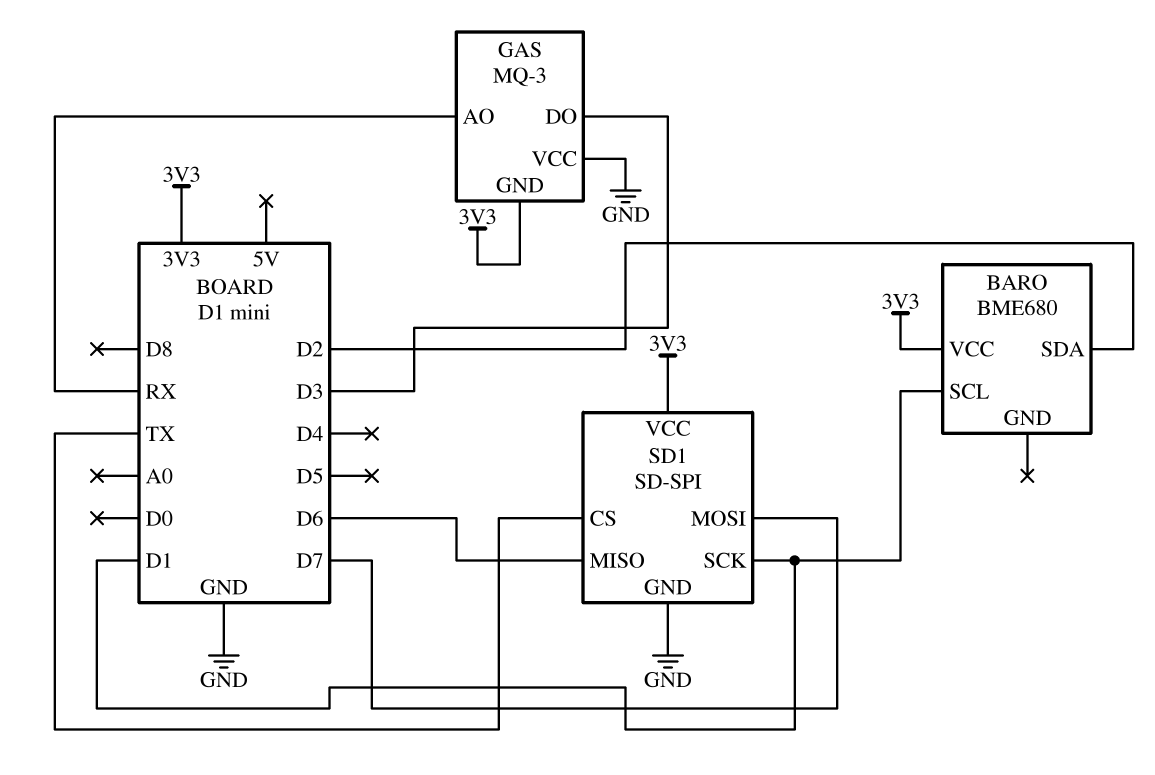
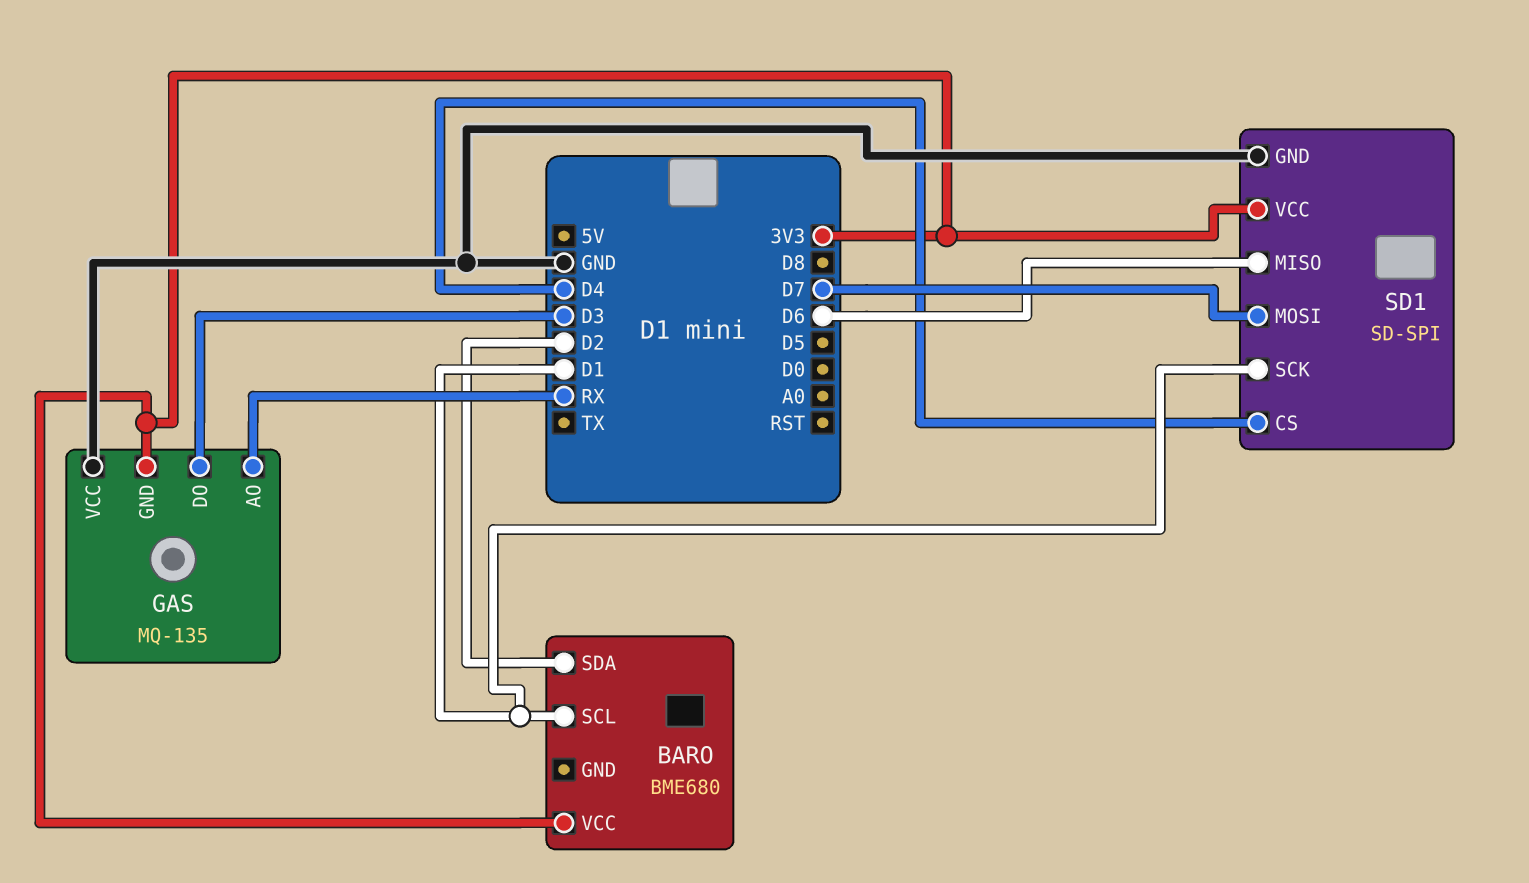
GAS: MQ-3 -> MQ-135
SD1 pin CS: TX -> D4

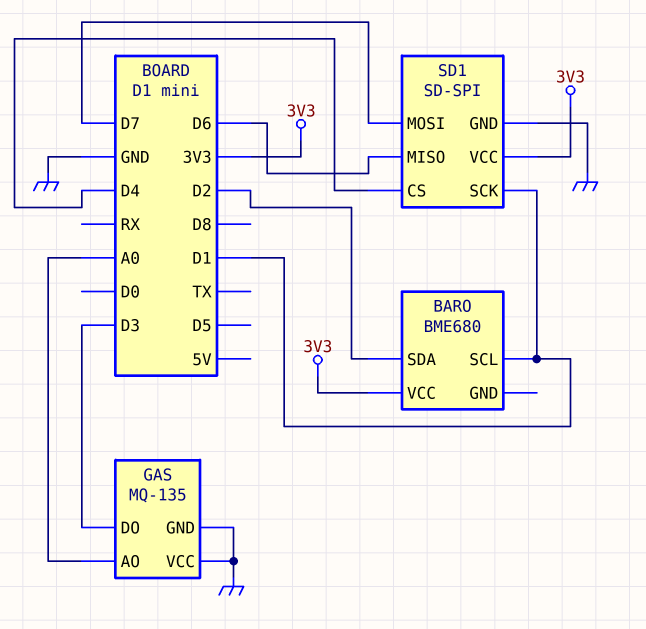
GAS pin AO: RX -> A0
GAS pin GND: 3V3 -> GND

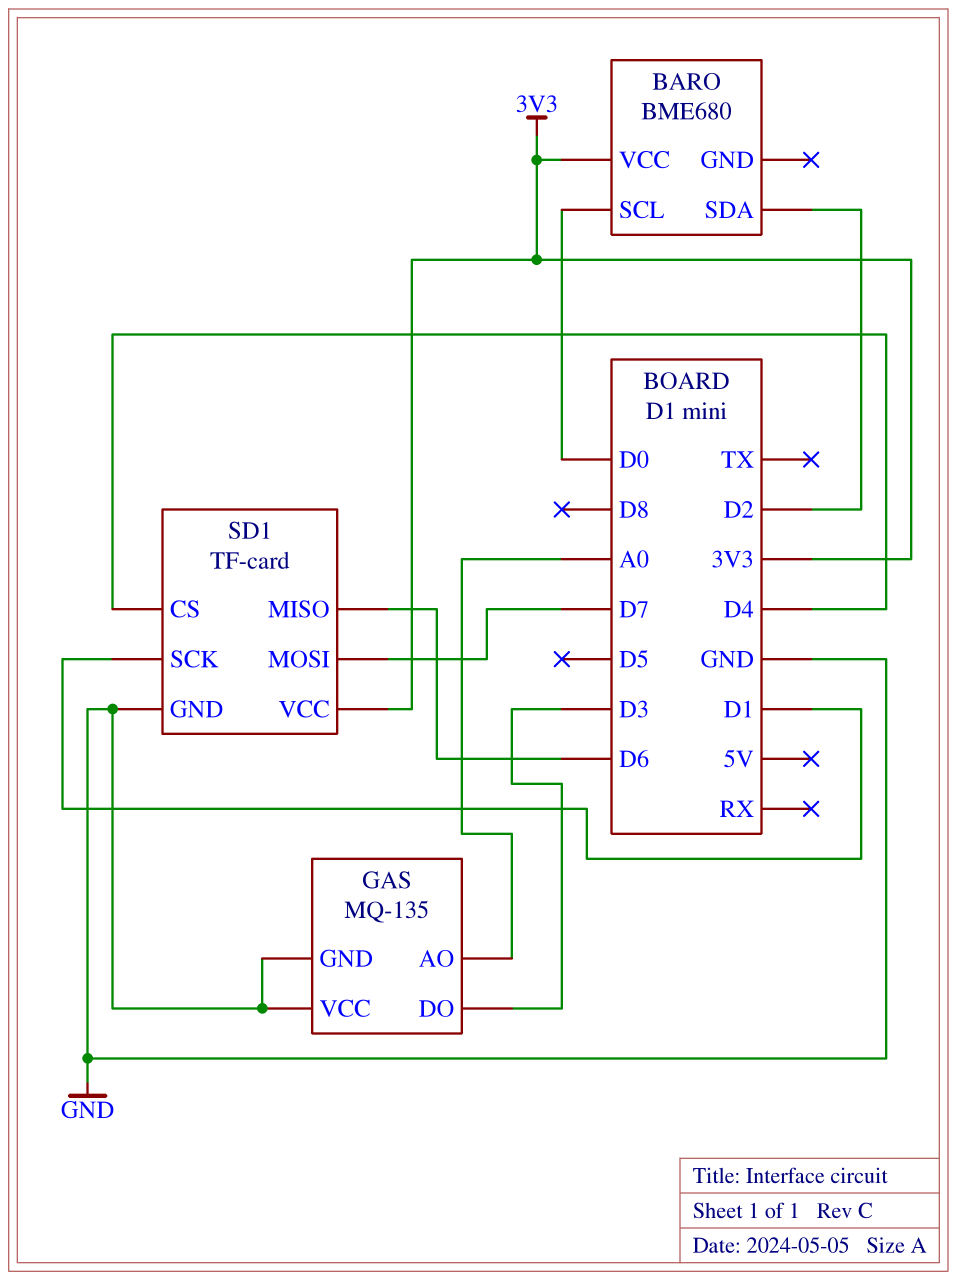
BARO pin SCL: D1 -> D0
SD1: SD-SPI -> TF-card

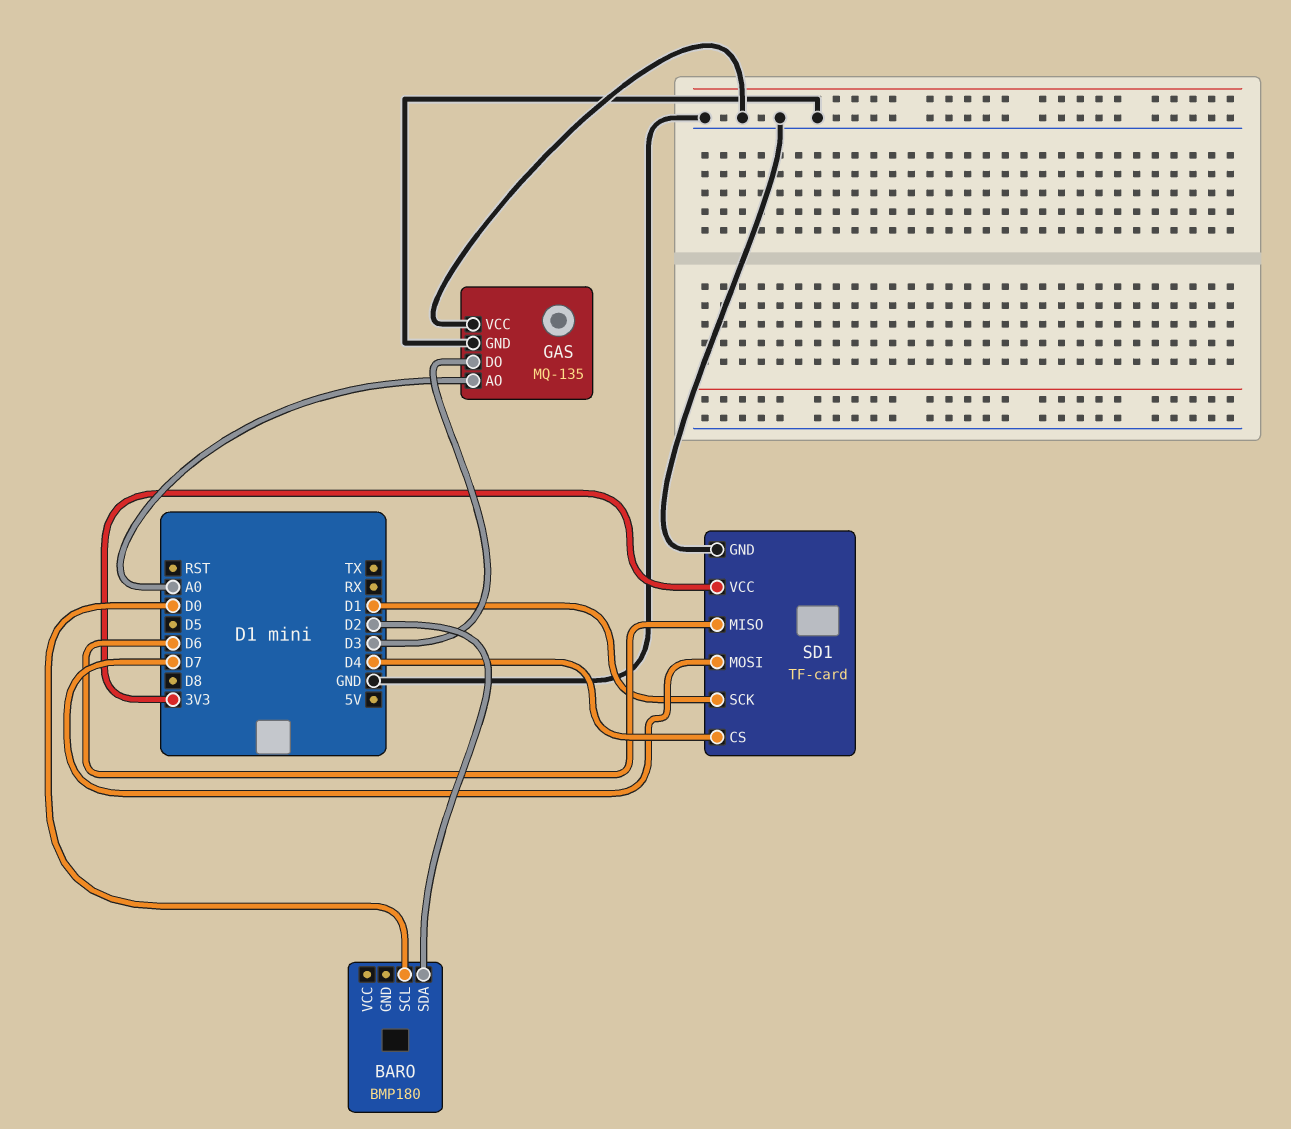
BARO: BME680 -> BMP180
BARO pin VCC: 3V3 -> none

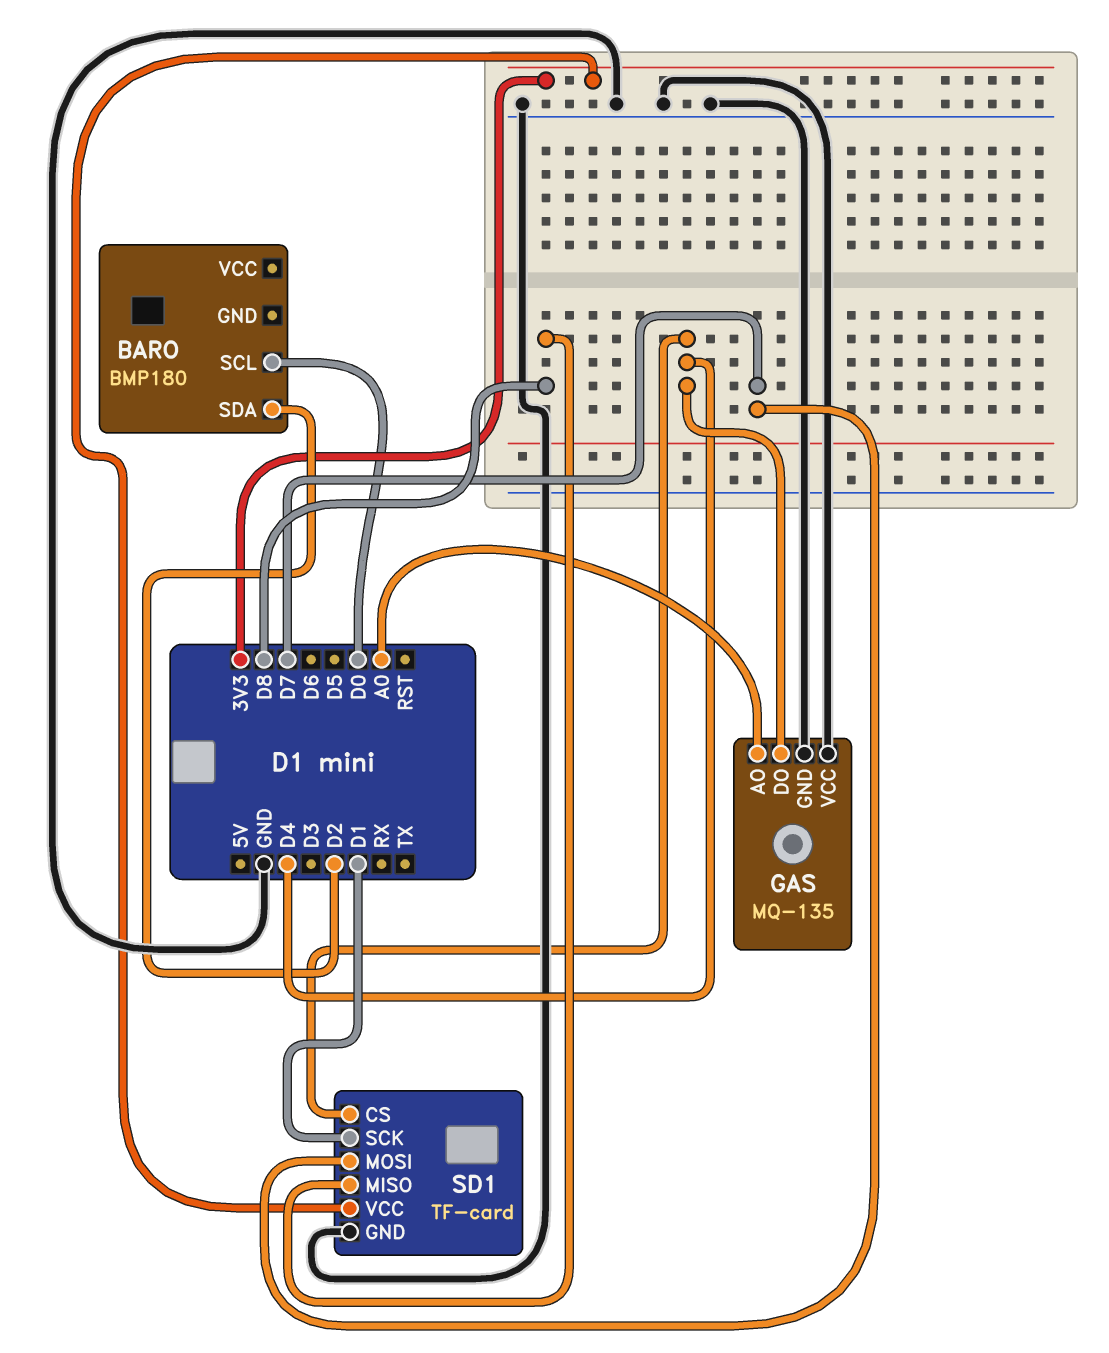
GAS pin DO: D3 -> D4
SD1 pin MISO: D6 -> D8

